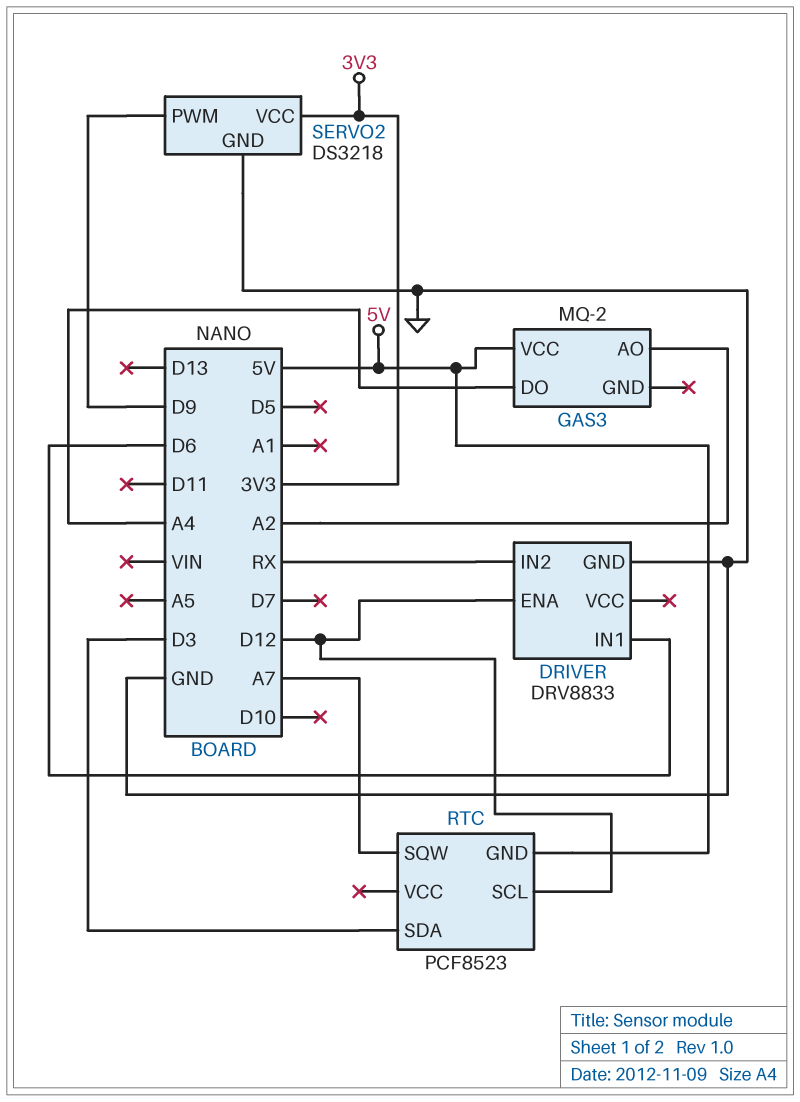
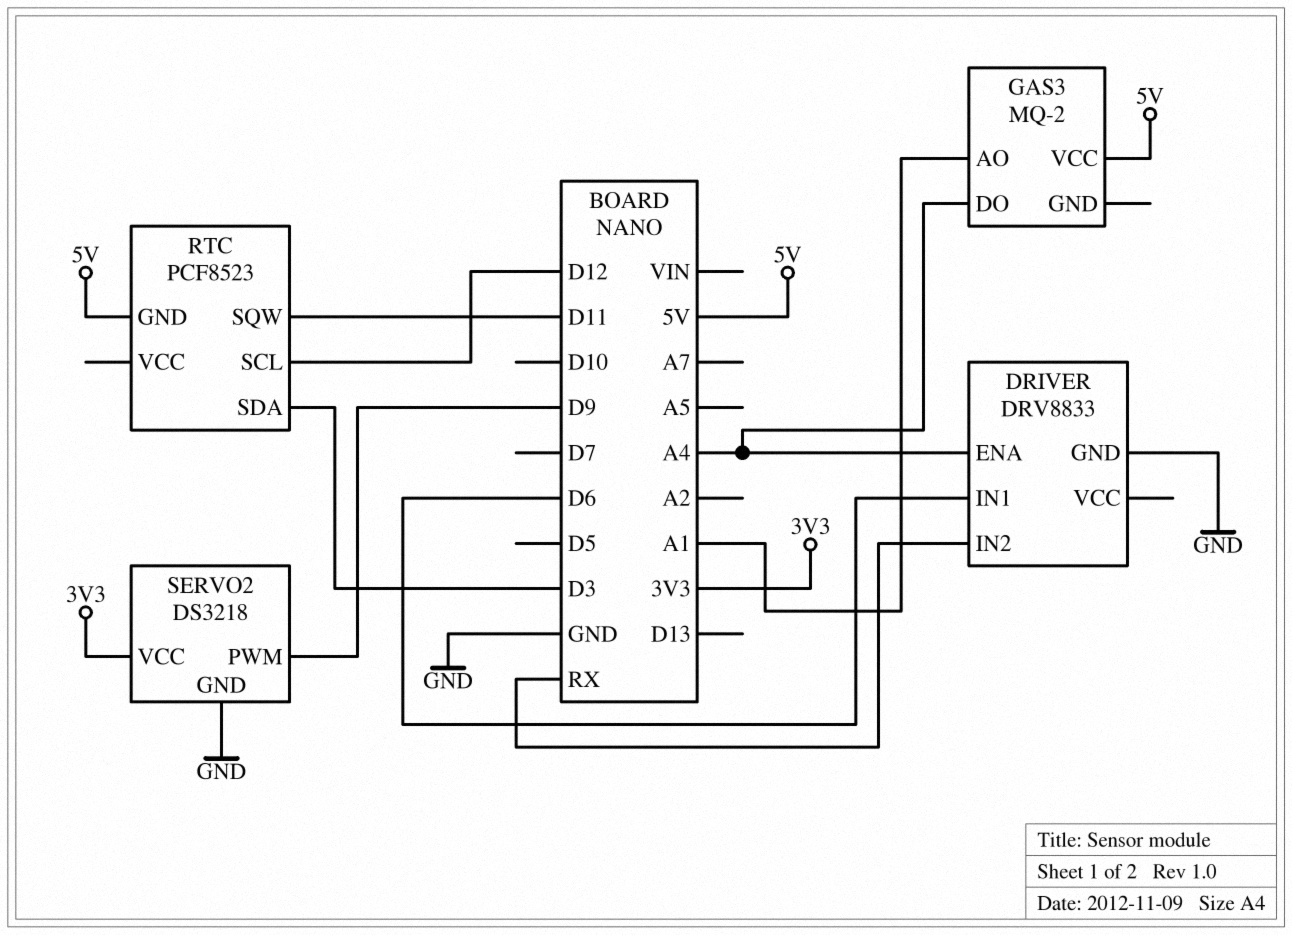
DRIVER pin ENA: D12 -> A4
GAS3 pin AO: A2 -> A1
RTC pin SQW: A7 -> D11

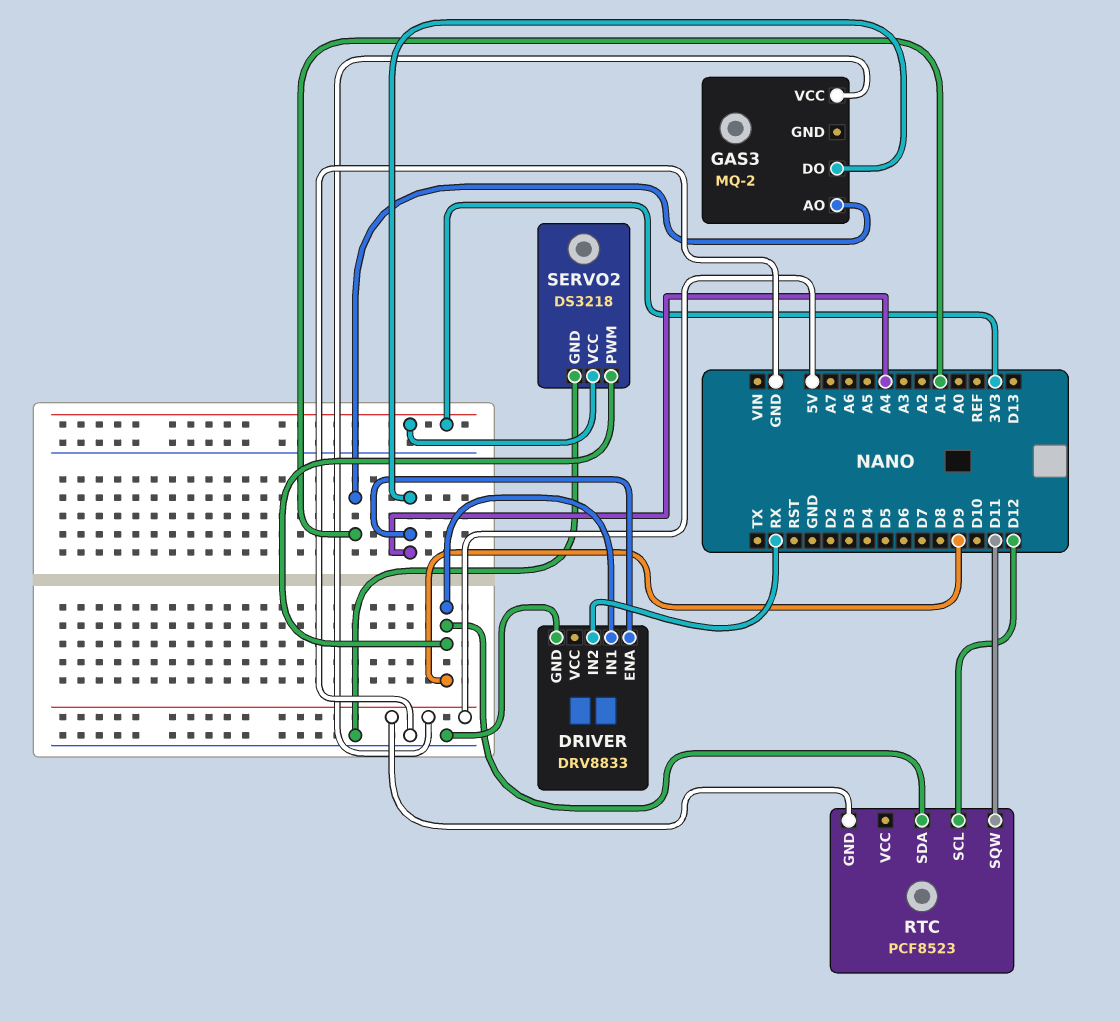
DRIVER pin IN1: D6 -> D9
RTC pin SDA: D3 -> D9

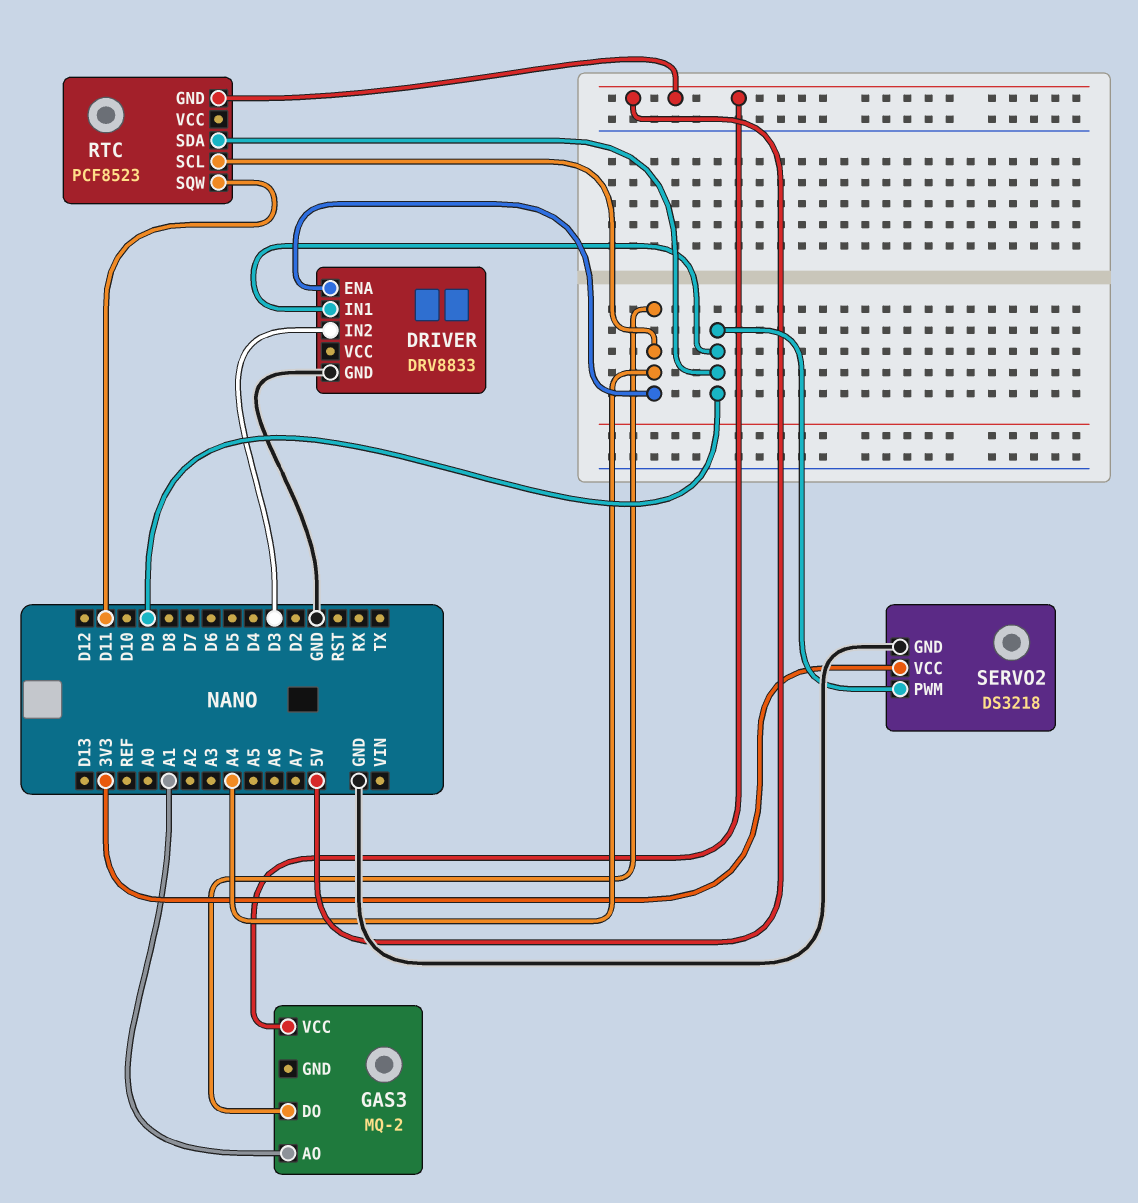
DRIVER pin IN2: RX -> D3
RTC pin SCL: D12 -> A4

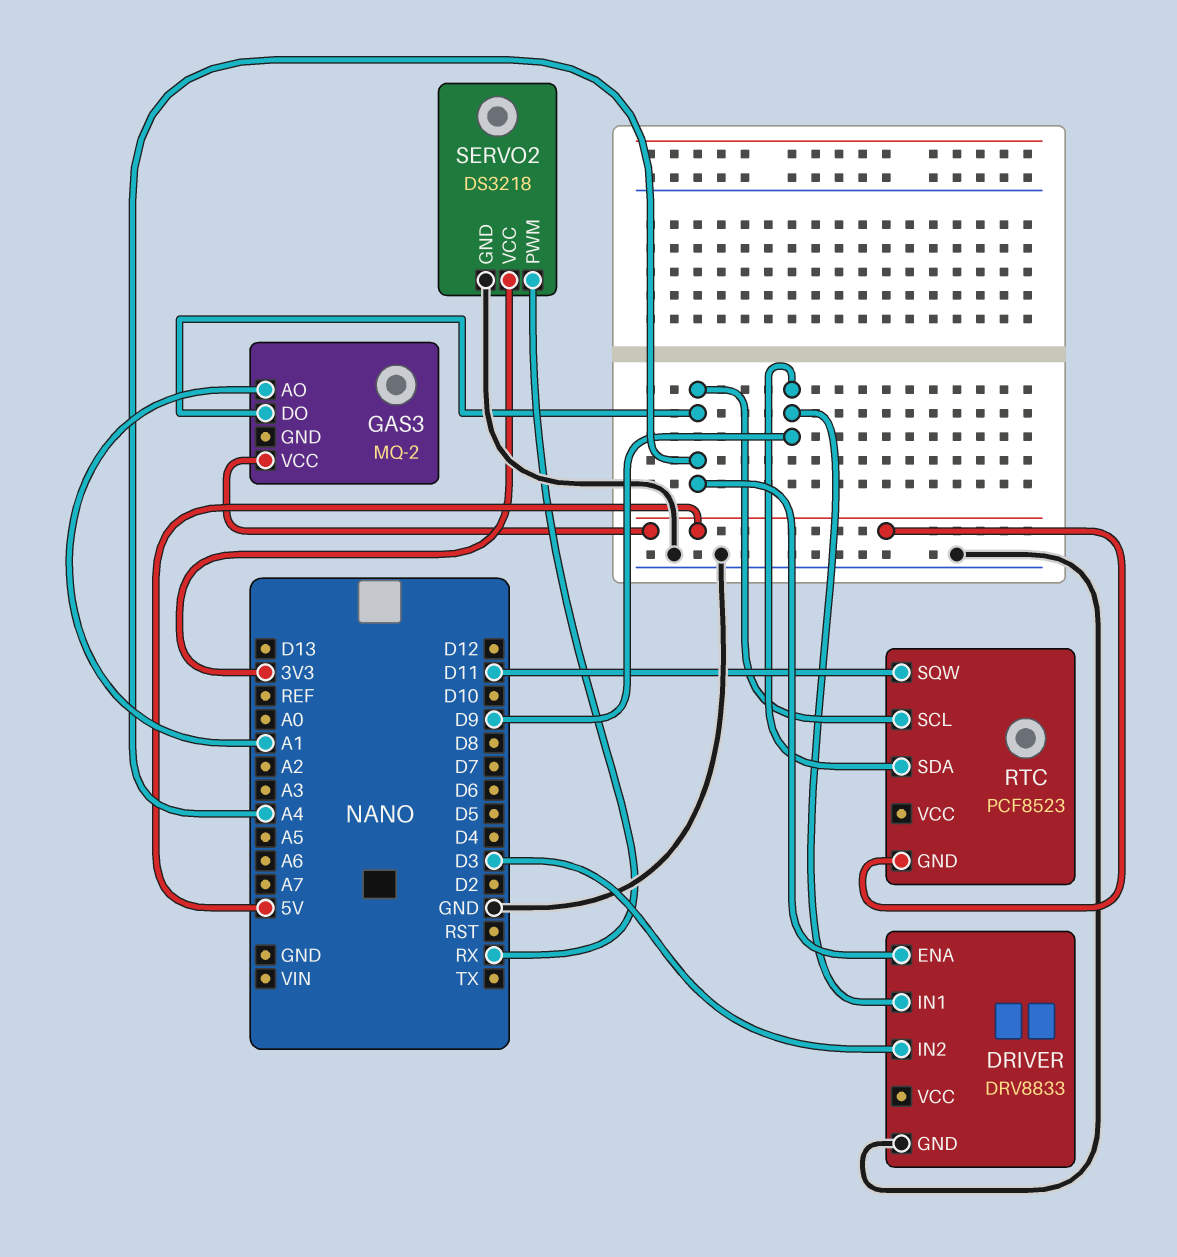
SERVO2 pin PWM: D9 -> RX

